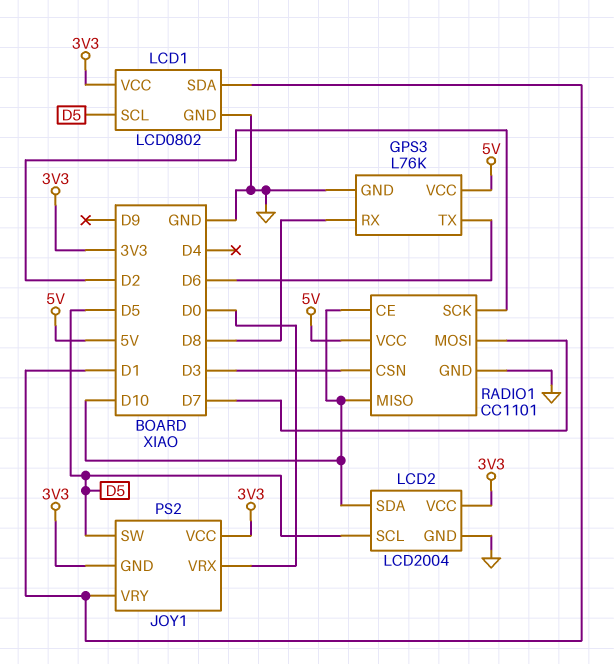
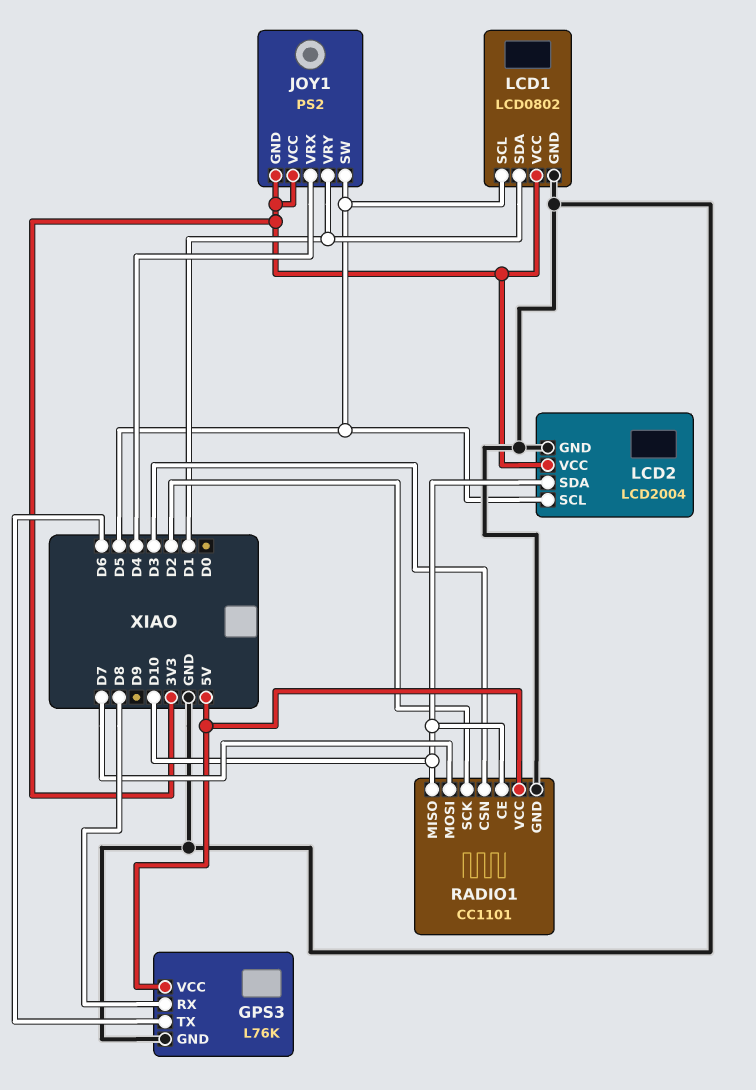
JOY1 pin VRX: D0 -> D4

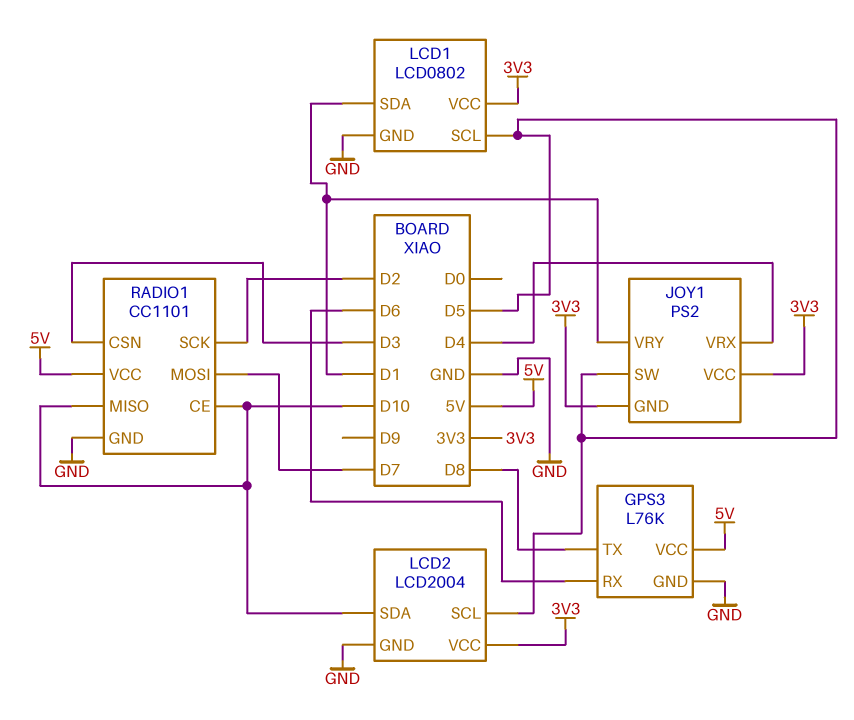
GPS3 pin RX: D8 -> D6
GPS3 pin TX: D6 -> D8

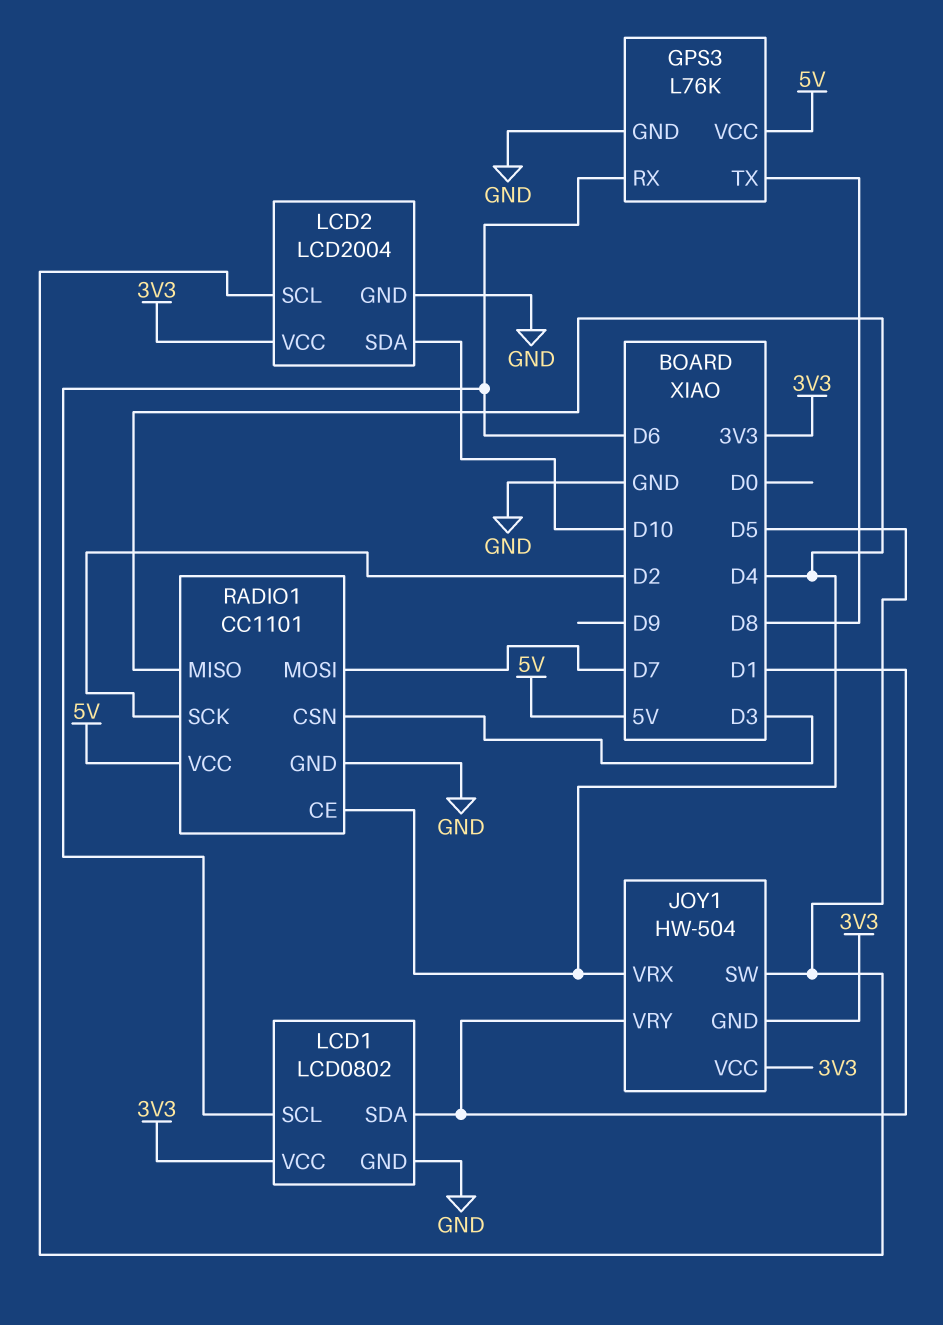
JOY1: PS2 -> HW-504
LCD1 pin SCL: D5 -> D6
RADIO1 pin CE: D10 -> D4
RADIO1 pin MISO: D10 -> D4

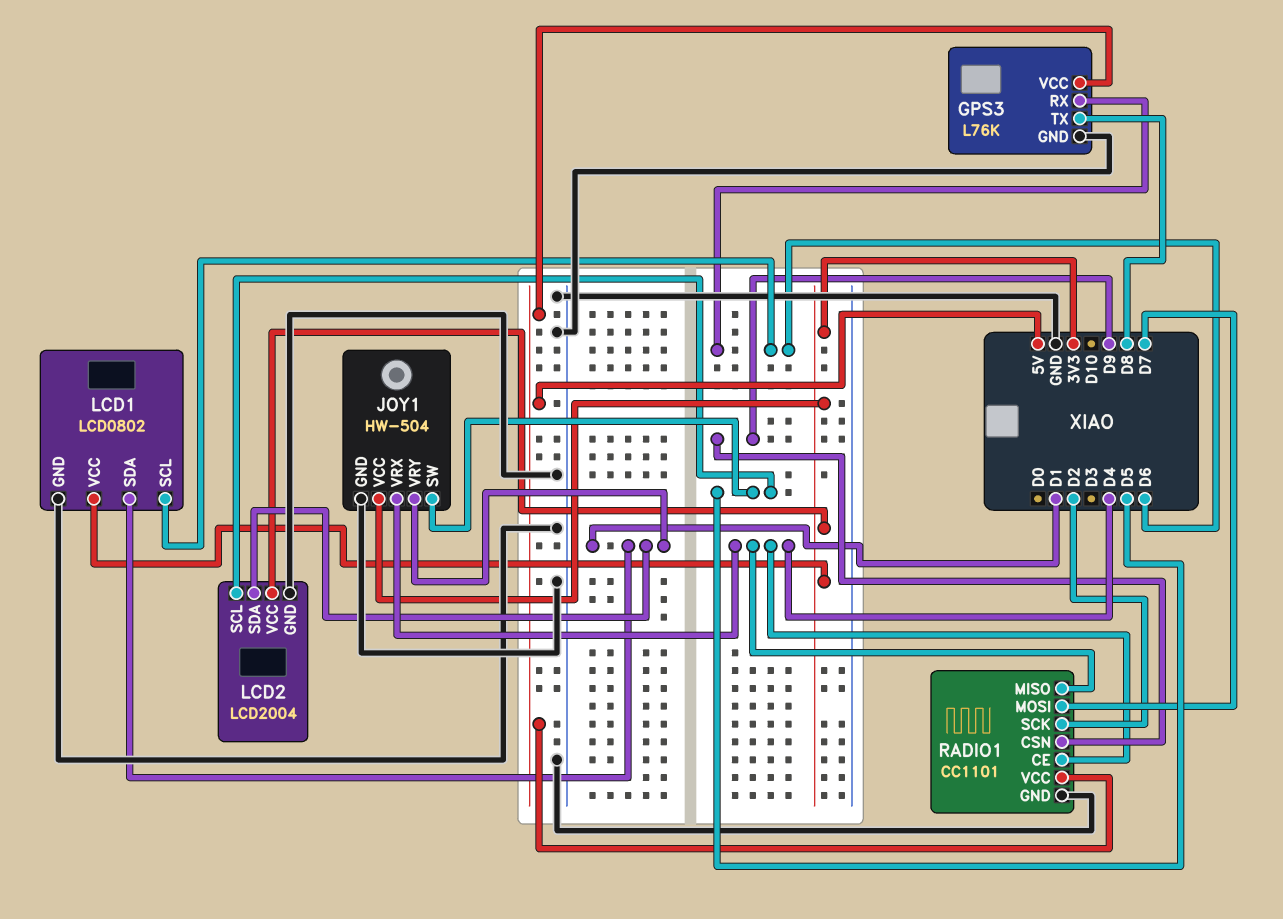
JOY1 pin GND: 3V3 -> GND
LCD2 pin SDA: D10 -> D1
RADIO1 pin CSN: D3 -> D9

